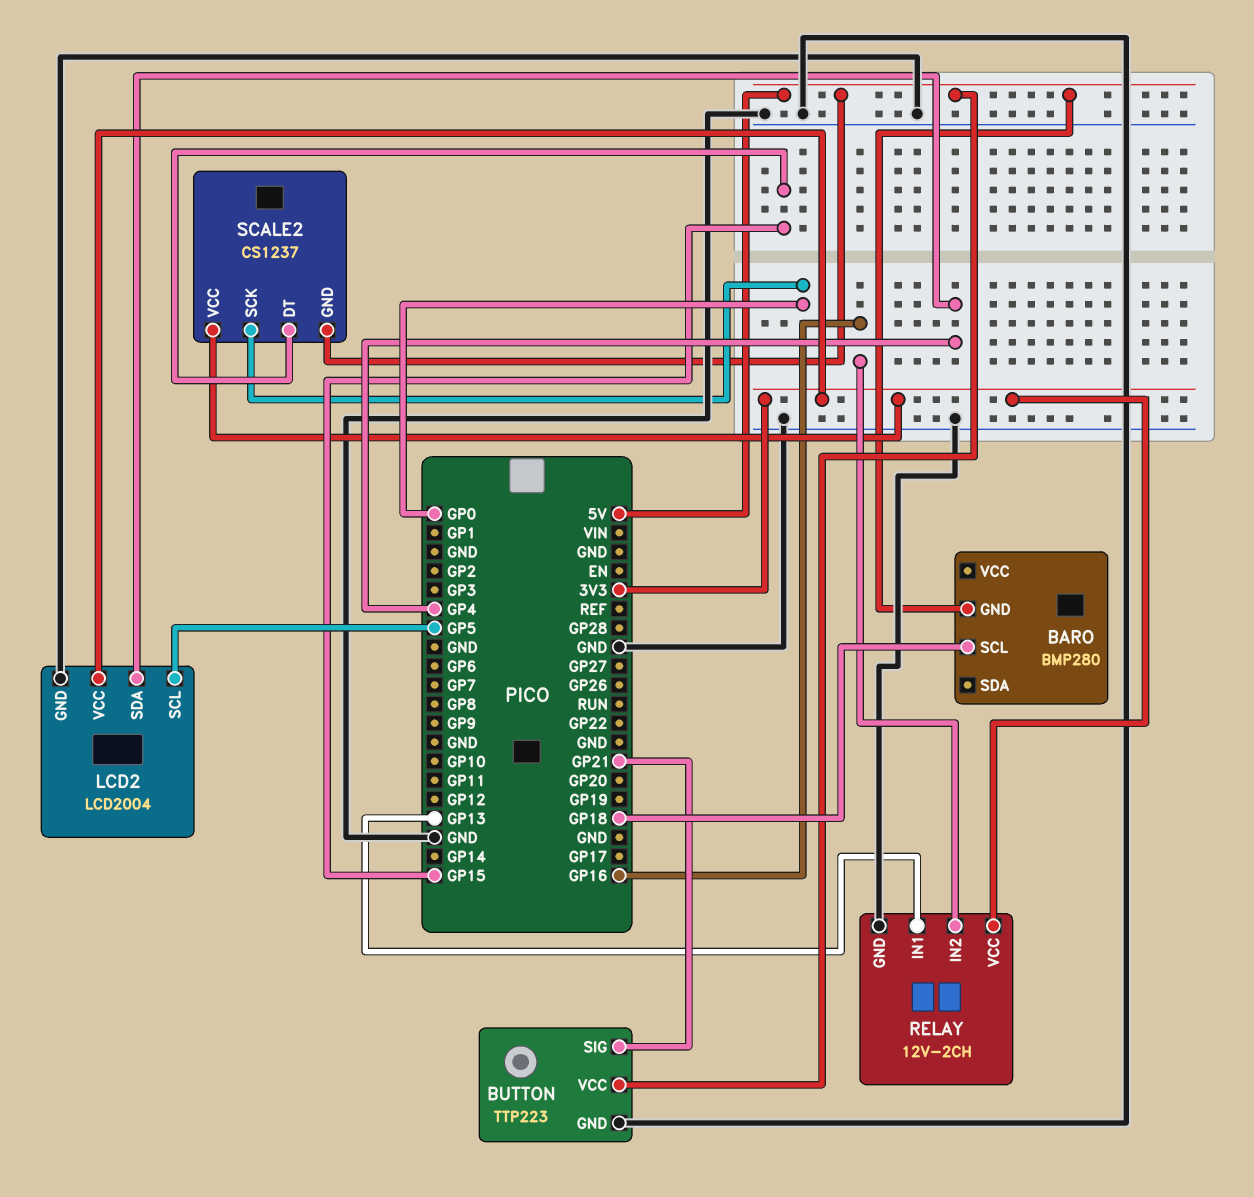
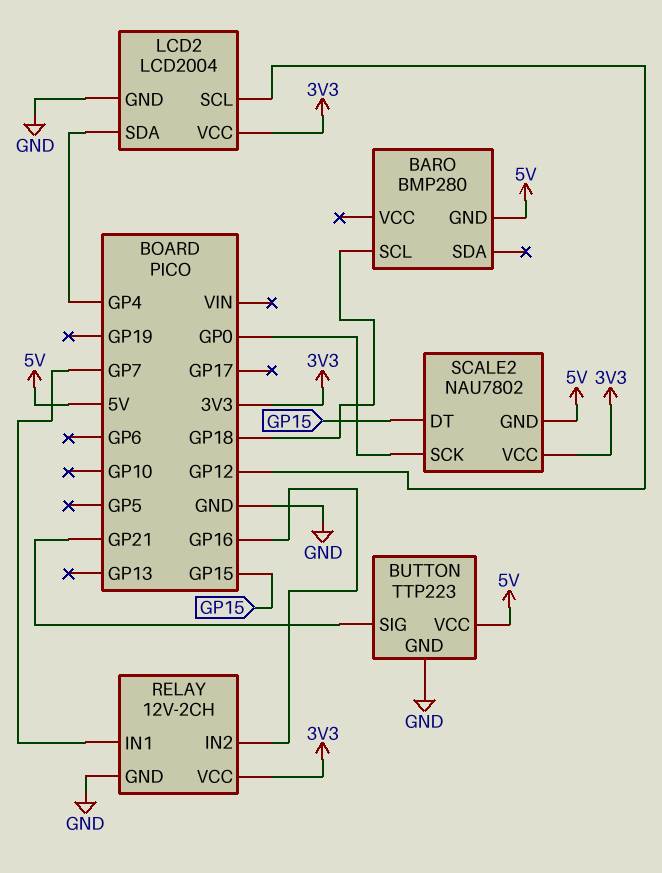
LCD2 pin SCL: GP5 -> GP12
RELAY pin IN1: GP13 -> GP7
SCALE2: CS1237 -> NAU7802

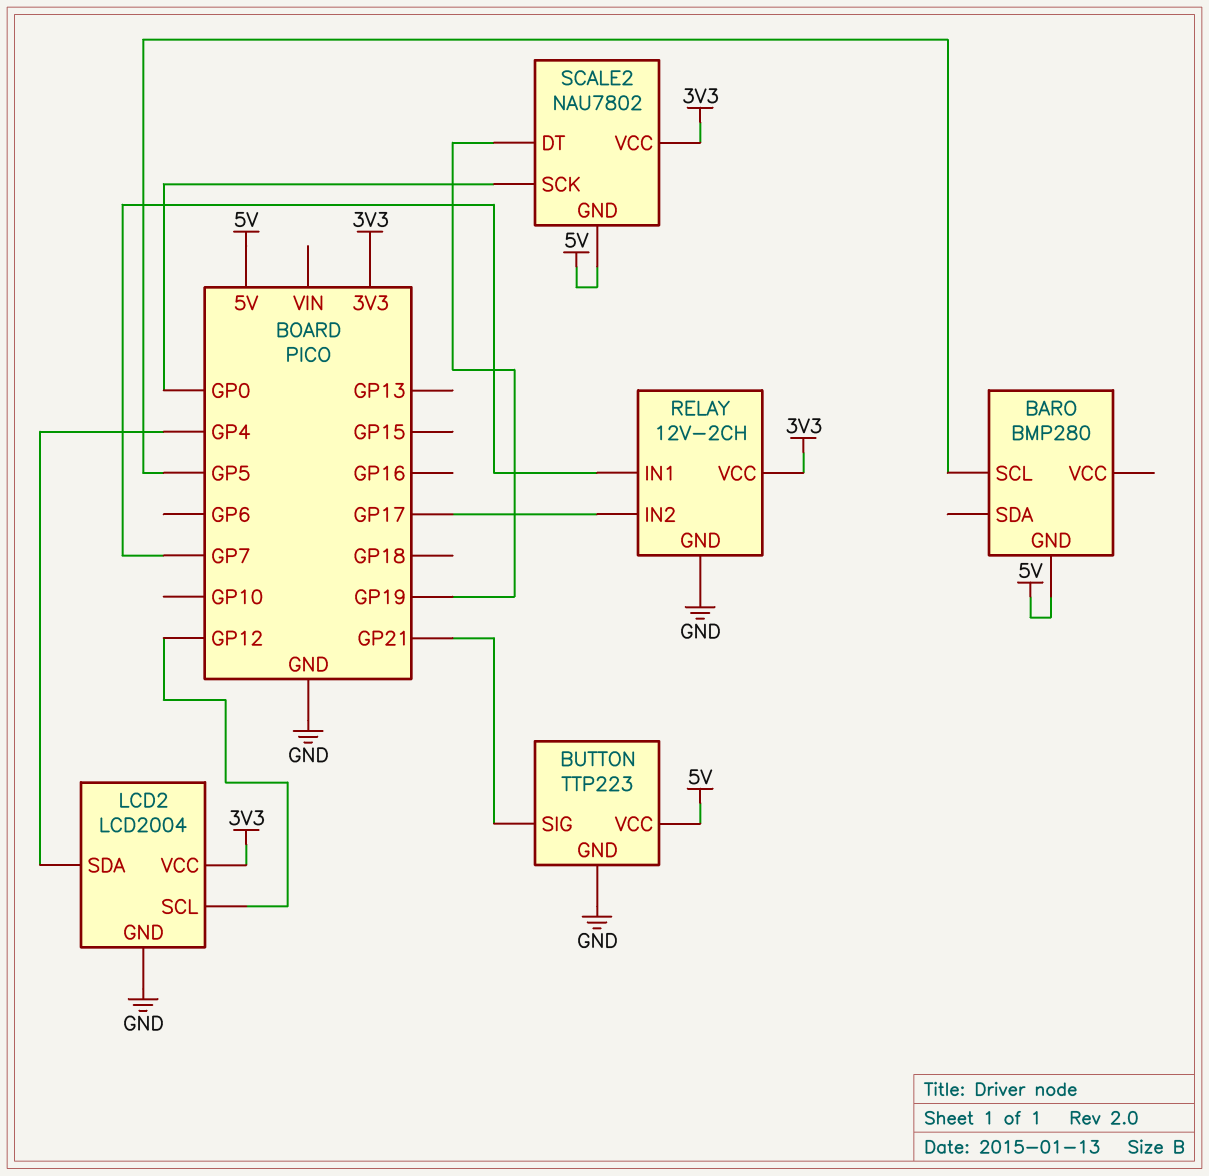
BARO pin SCL: GP18 -> GP5
RELAY pin IN2: GP16 -> GP17
SCALE2 pin DT: GP15 -> GP19

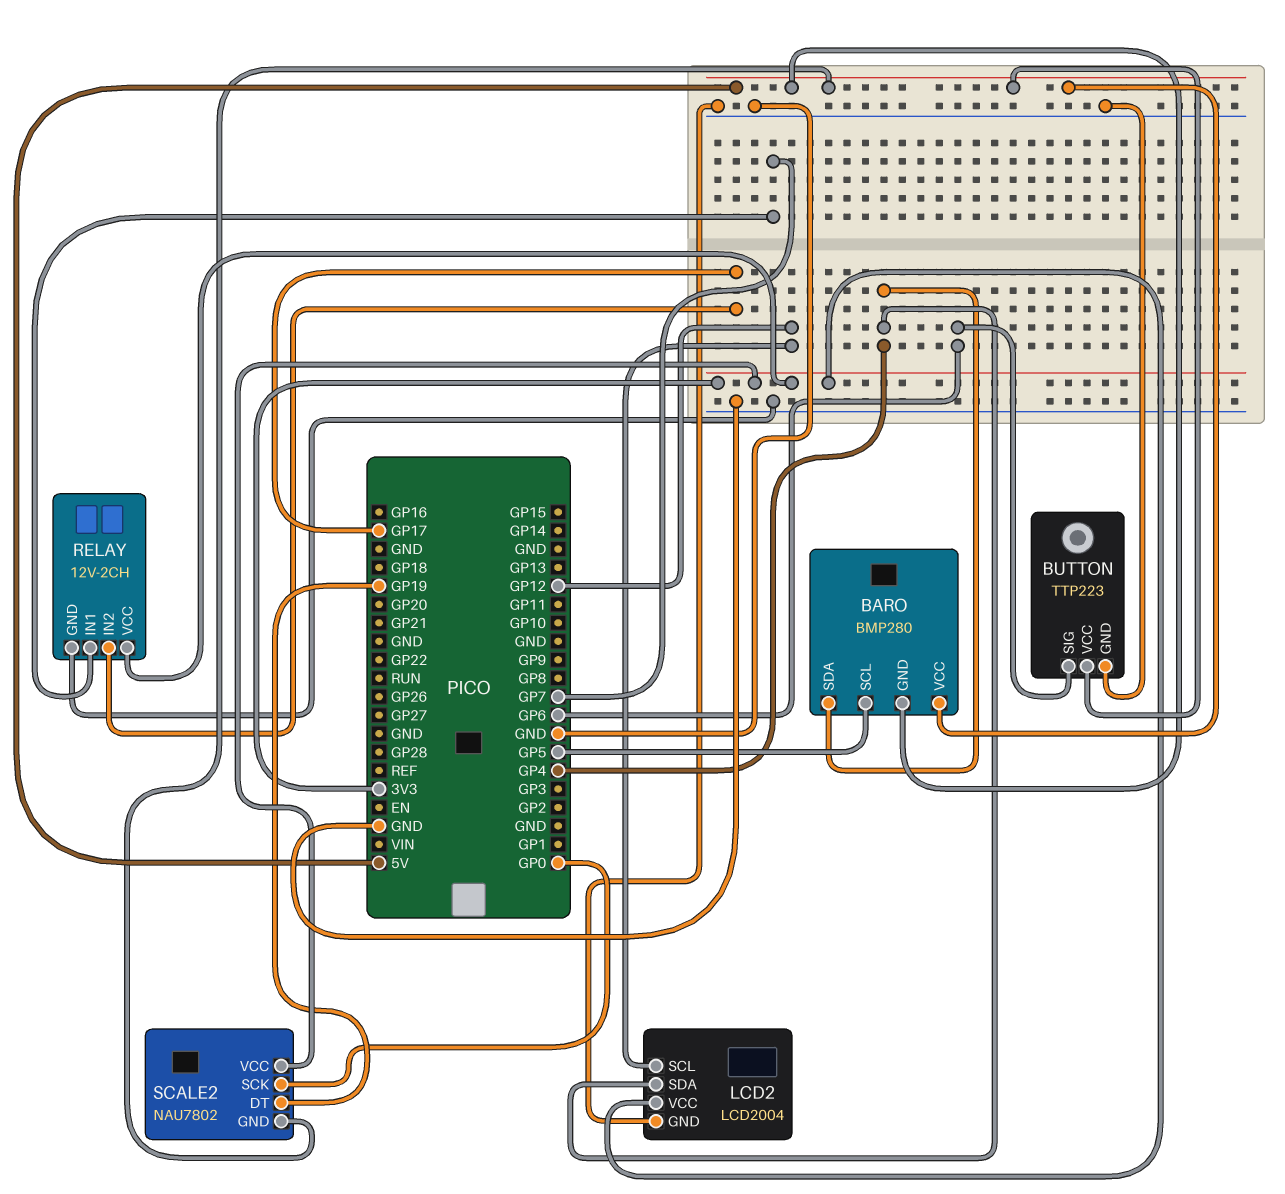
BARO pin SDA: none -> GP4
BARO pin VCC: none -> 5V
BUTTON pin SIG: GP21 -> GP6

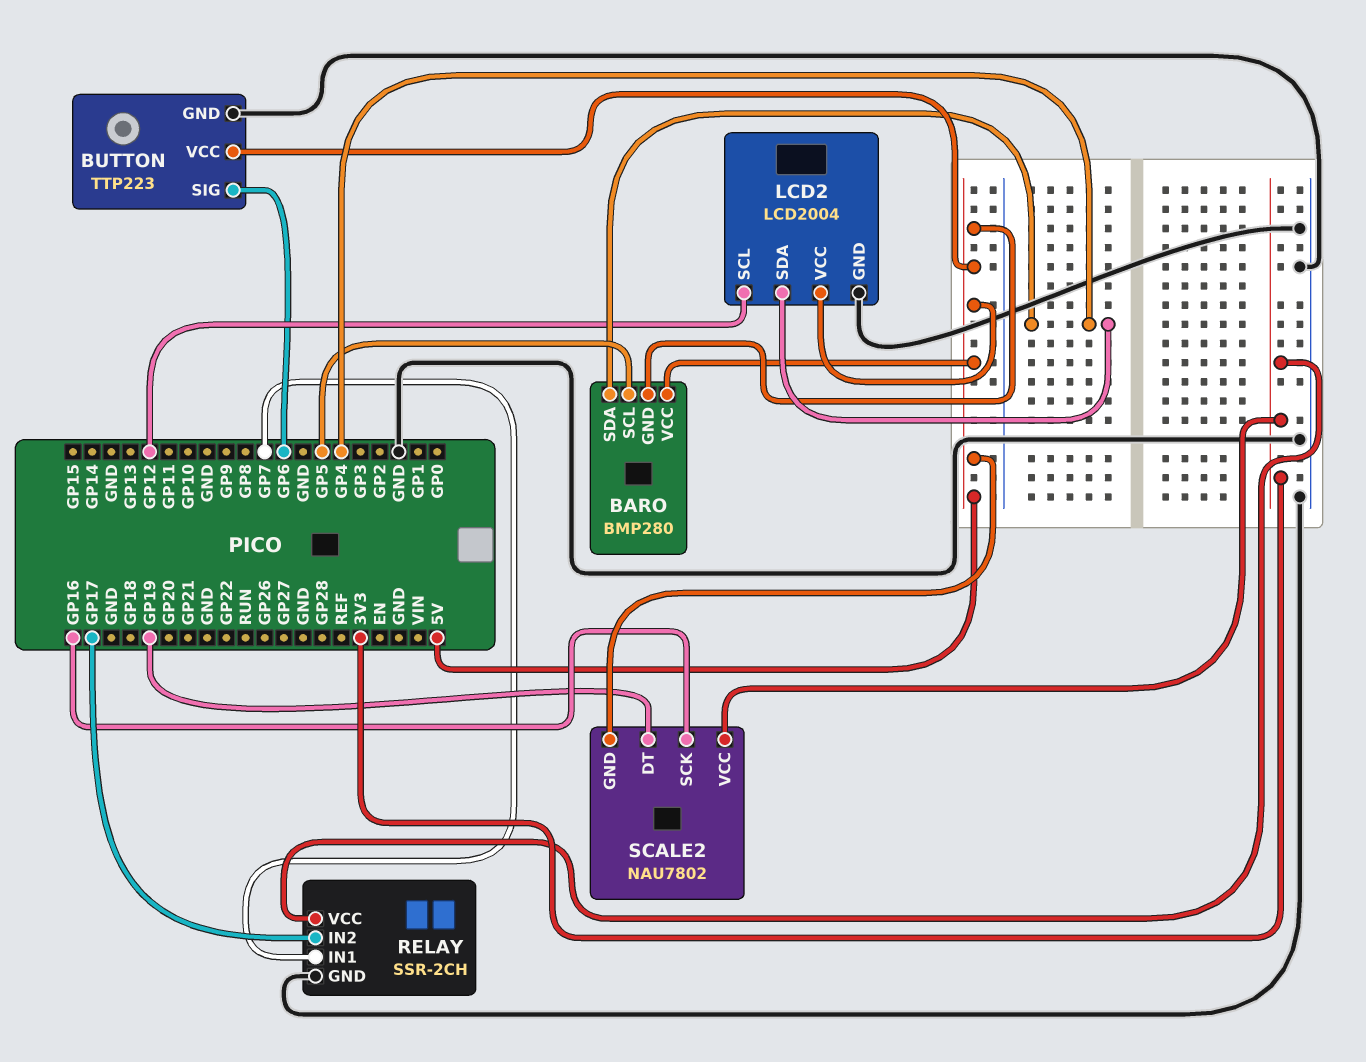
LCD2 pin VCC: 3V3 -> 5V
RELAY: 12V-2CH -> SSR-2CH
SCALE2 pin SCK: GP0 -> GP16

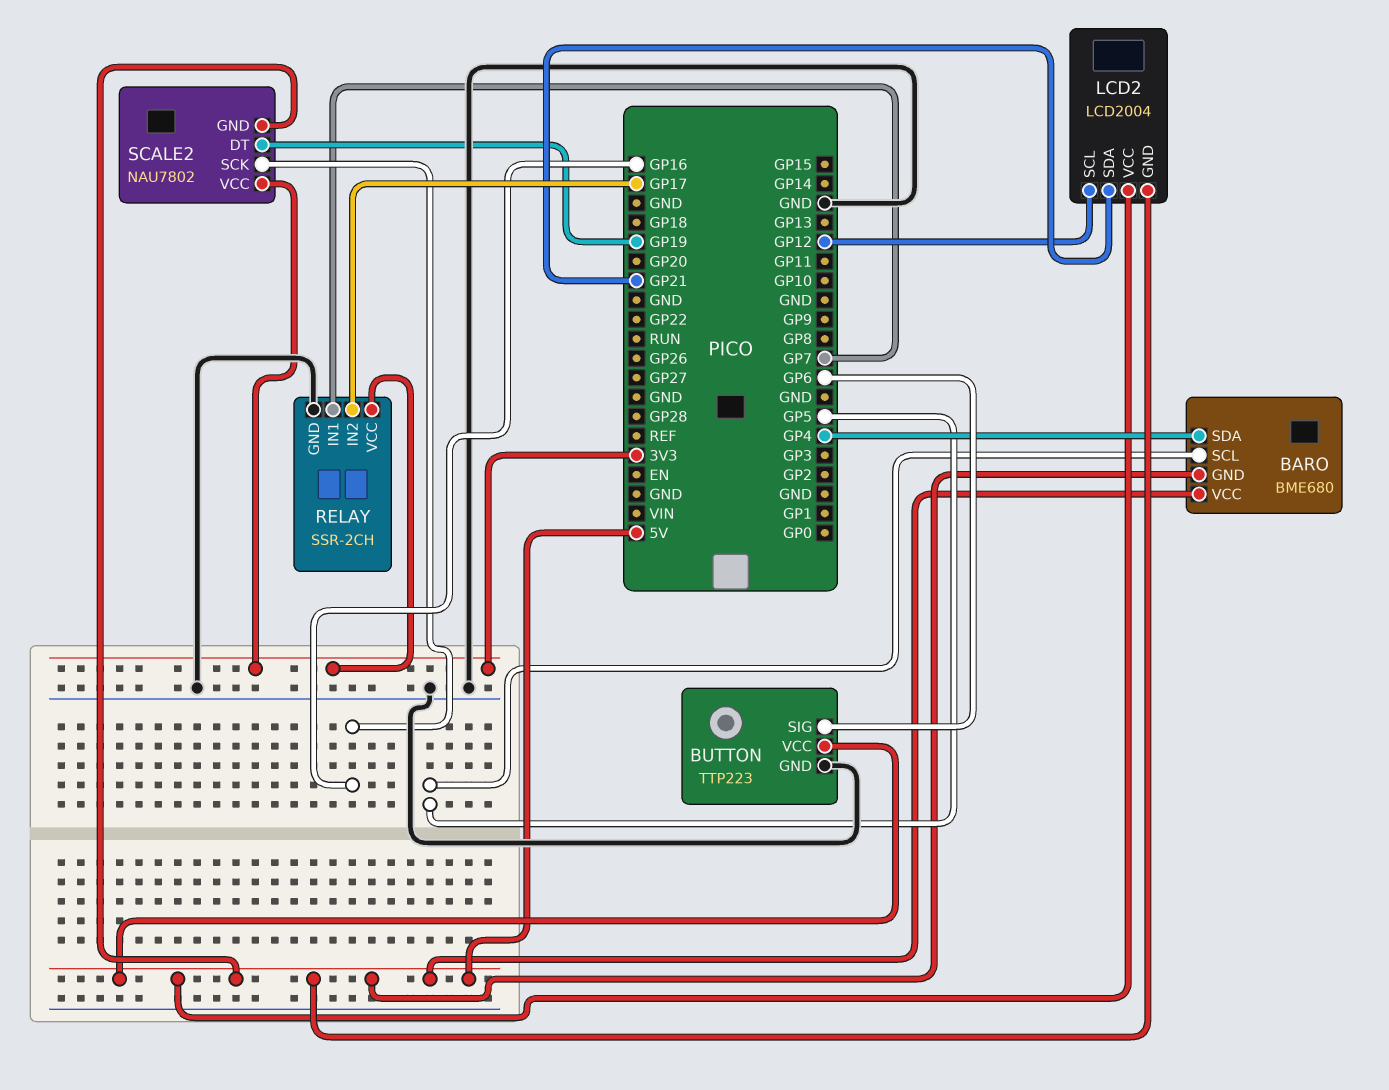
BARO: BMP280 -> BME680
LCD2 pin GND: GND -> 5V
LCD2 pin SDA: GP4 -> GP21

